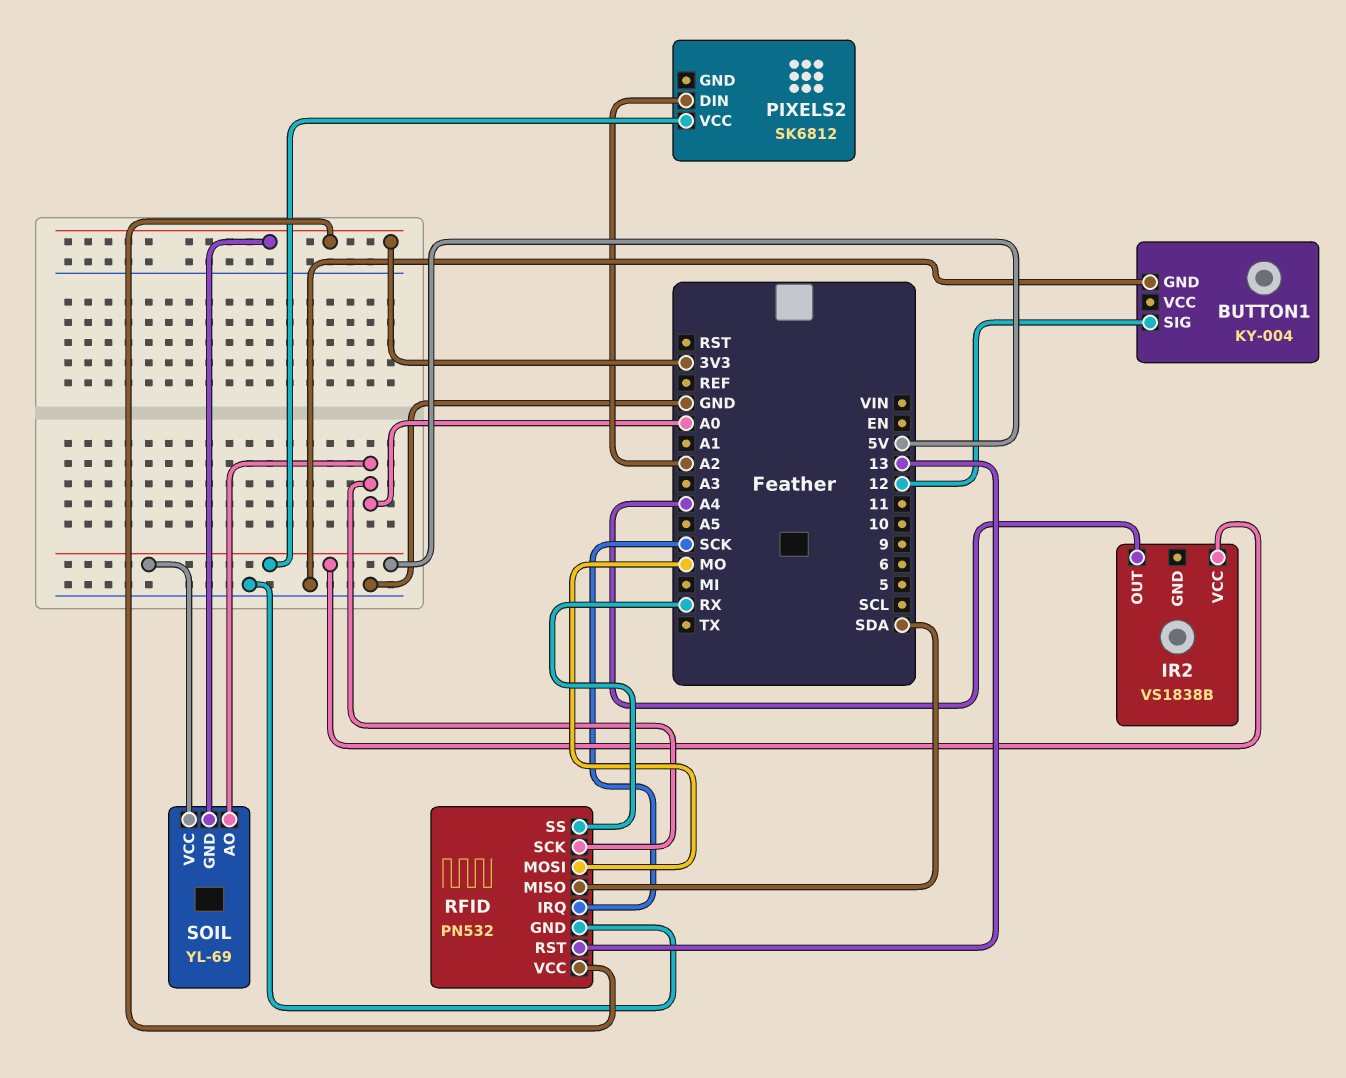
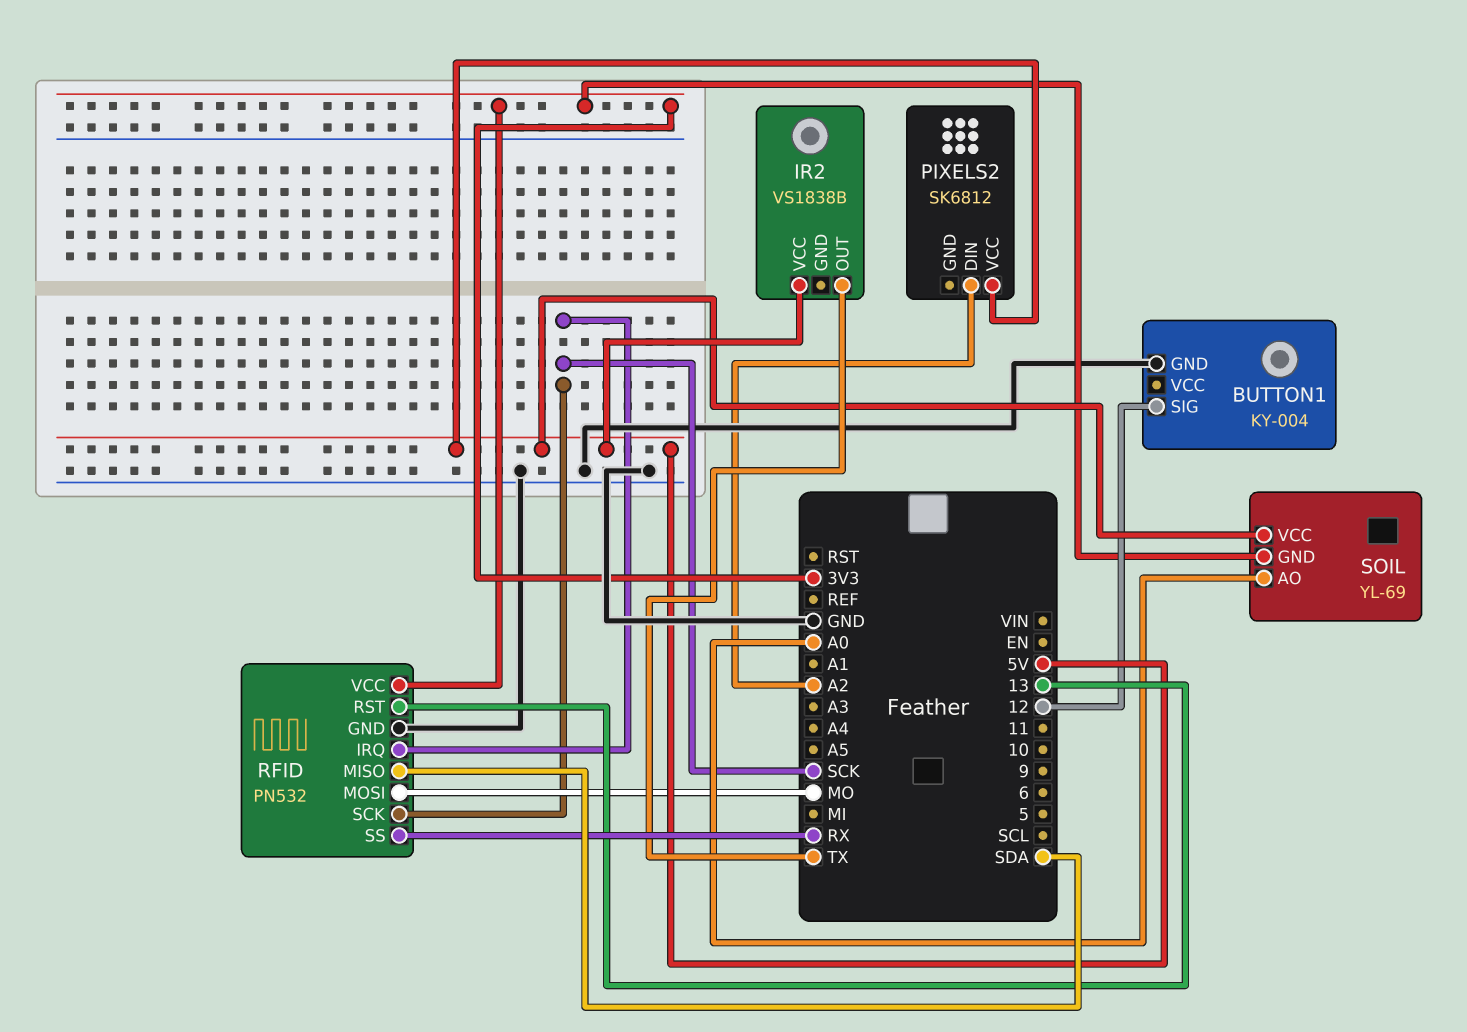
IR2 pin OUT: A4 -> TX
RFID pin SCK: A0 -> SCK

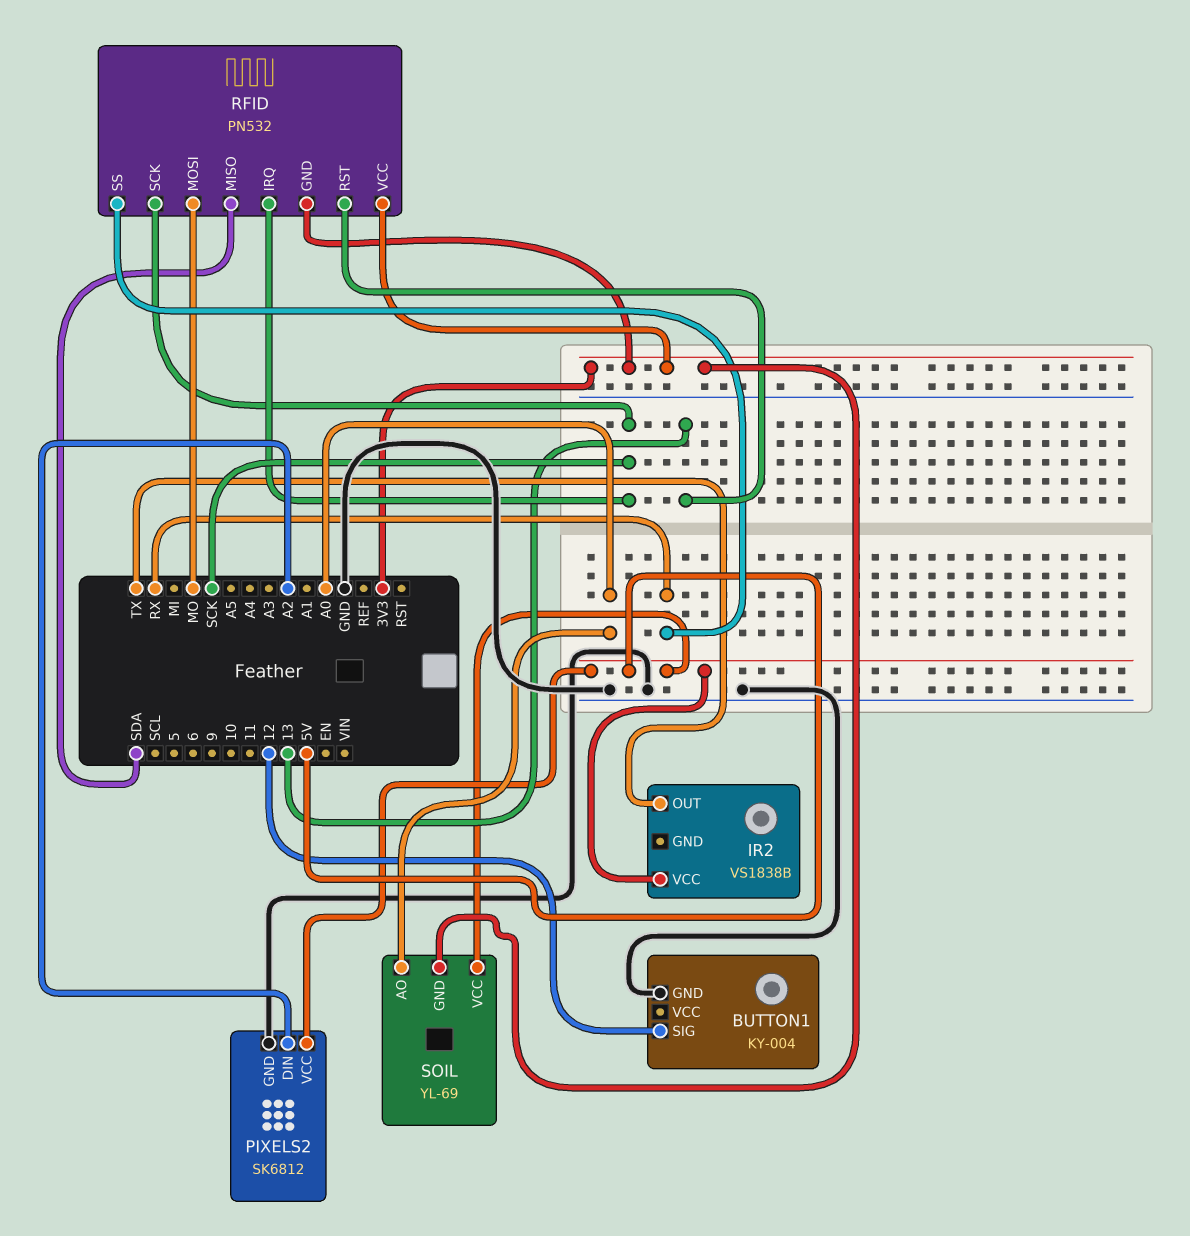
PIXELS2 pin GND: none -> GND
RFID pin GND: GND -> 3V3

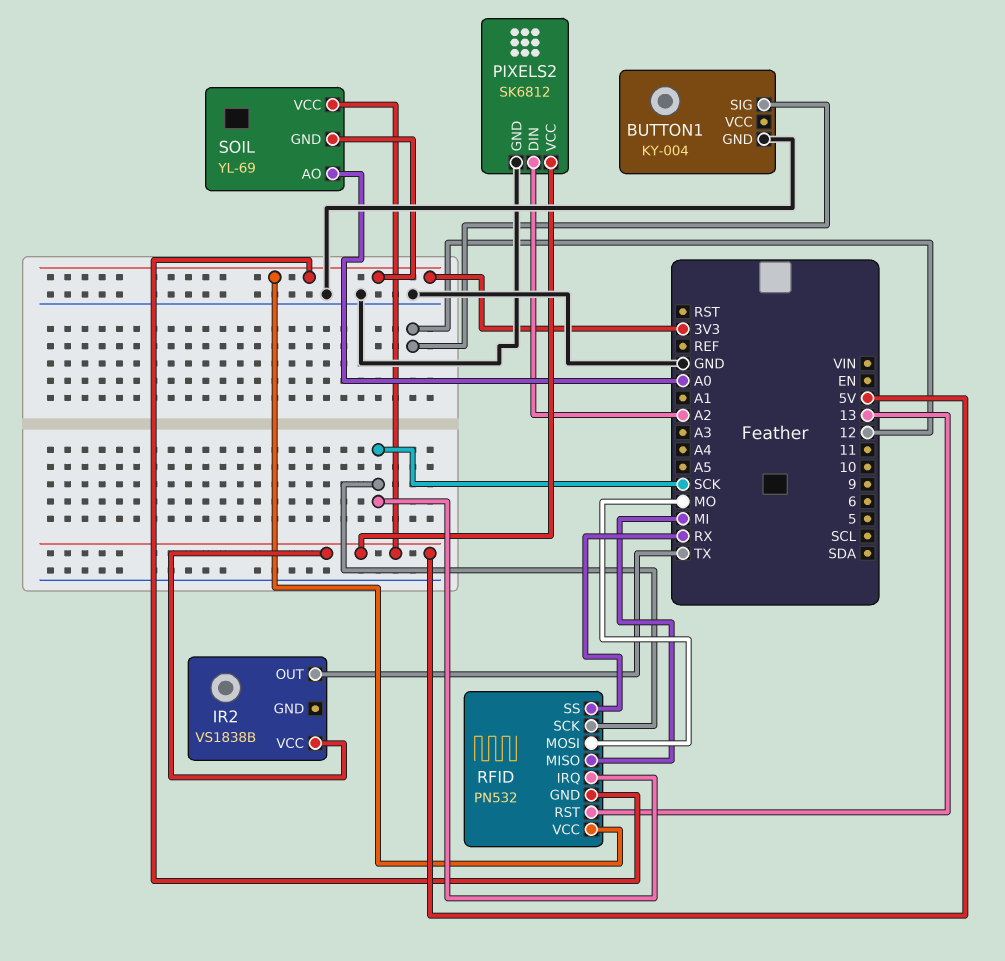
RFID pin MISO: SDA -> MI

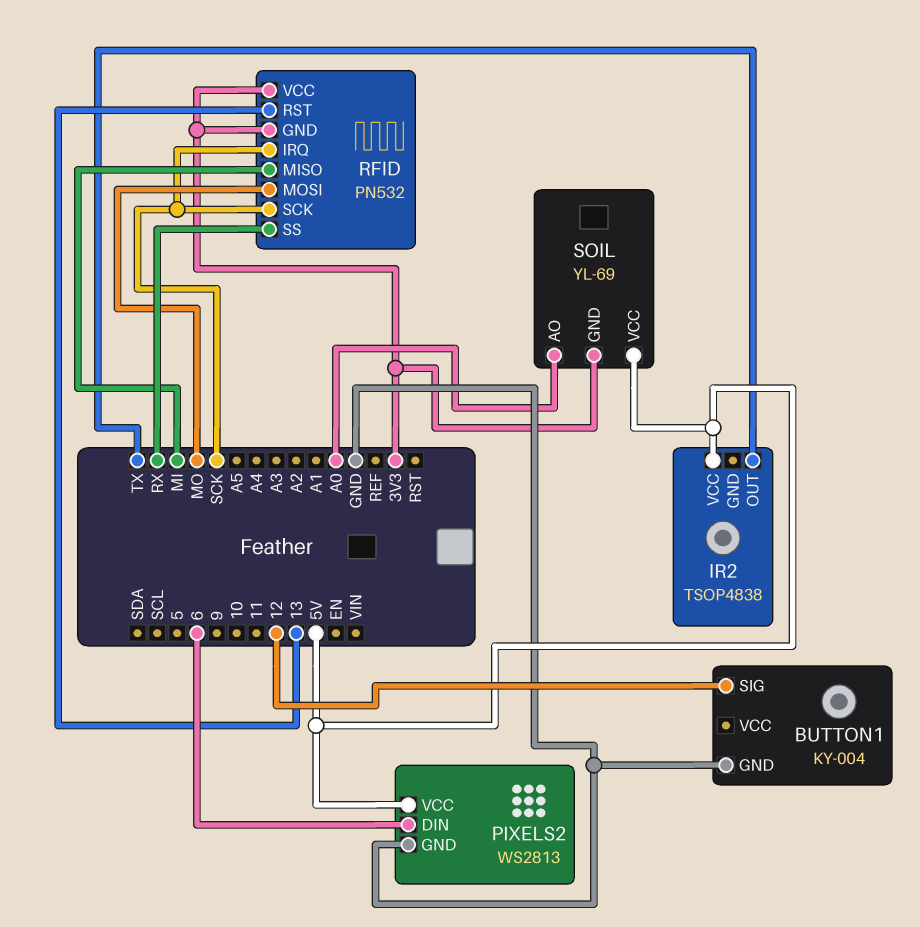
IR2: VS1838B -> TSOP4838
PIXELS2: SK6812 -> WS2813
PIXELS2 pin DIN: A2 -> 6

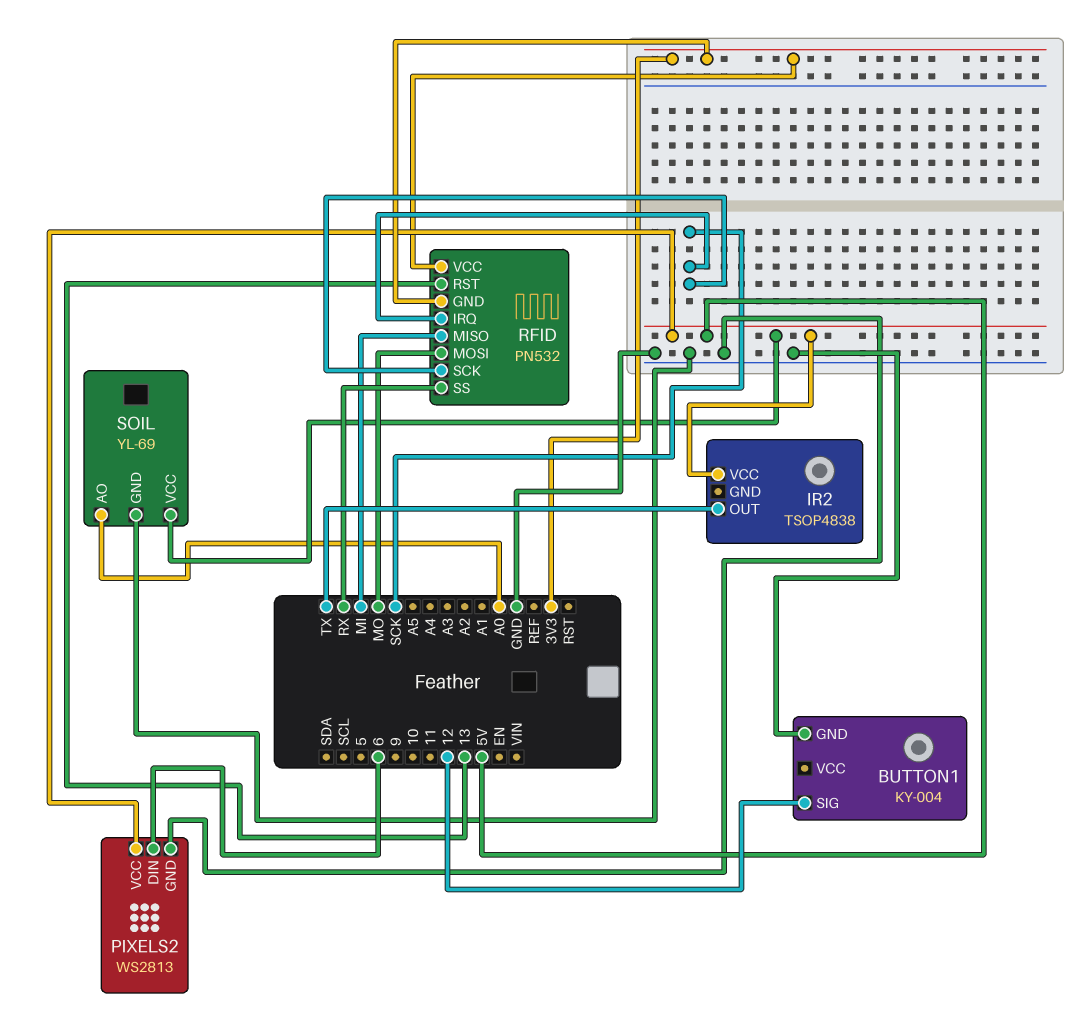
SOIL pin GND: 3V3 -> GND

